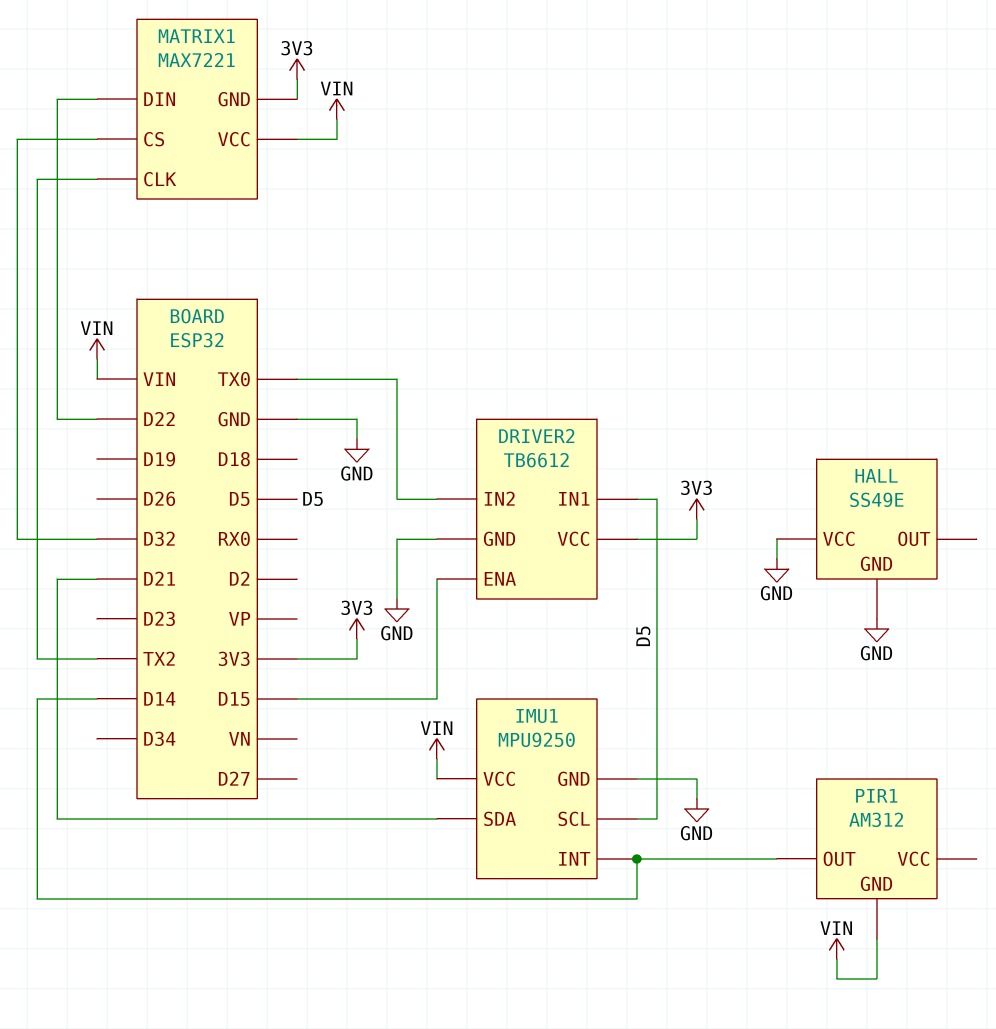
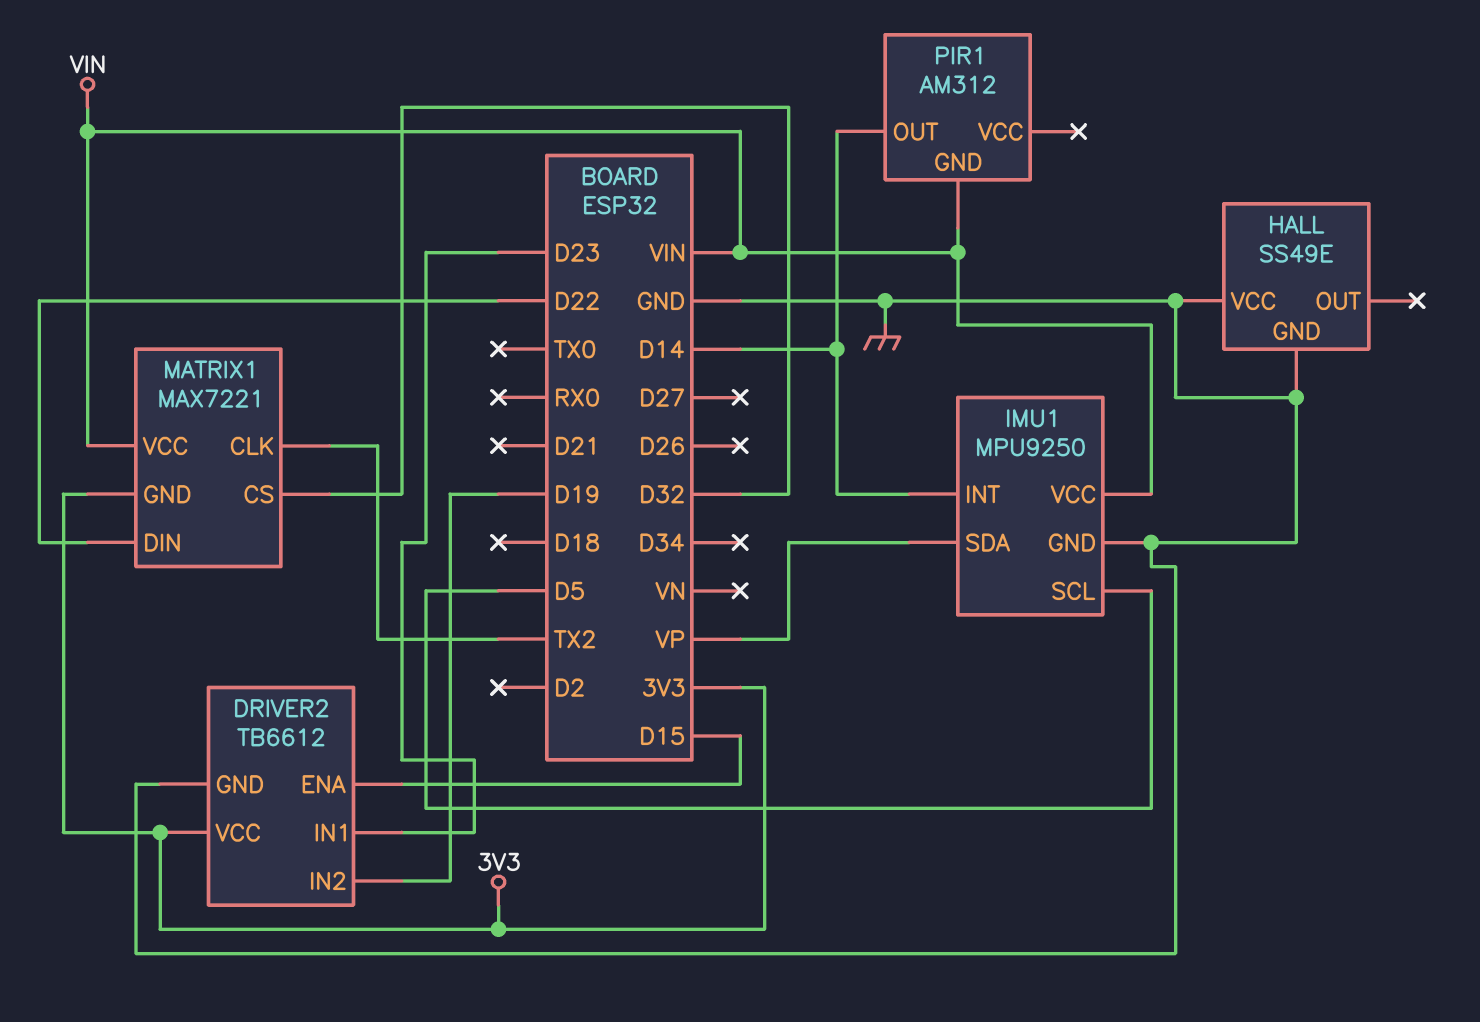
DRIVER2 pin IN1: D5 -> D23
DRIVER2 pin IN2: TX0 -> D19
IMU1 pin SDA: D21 -> VP

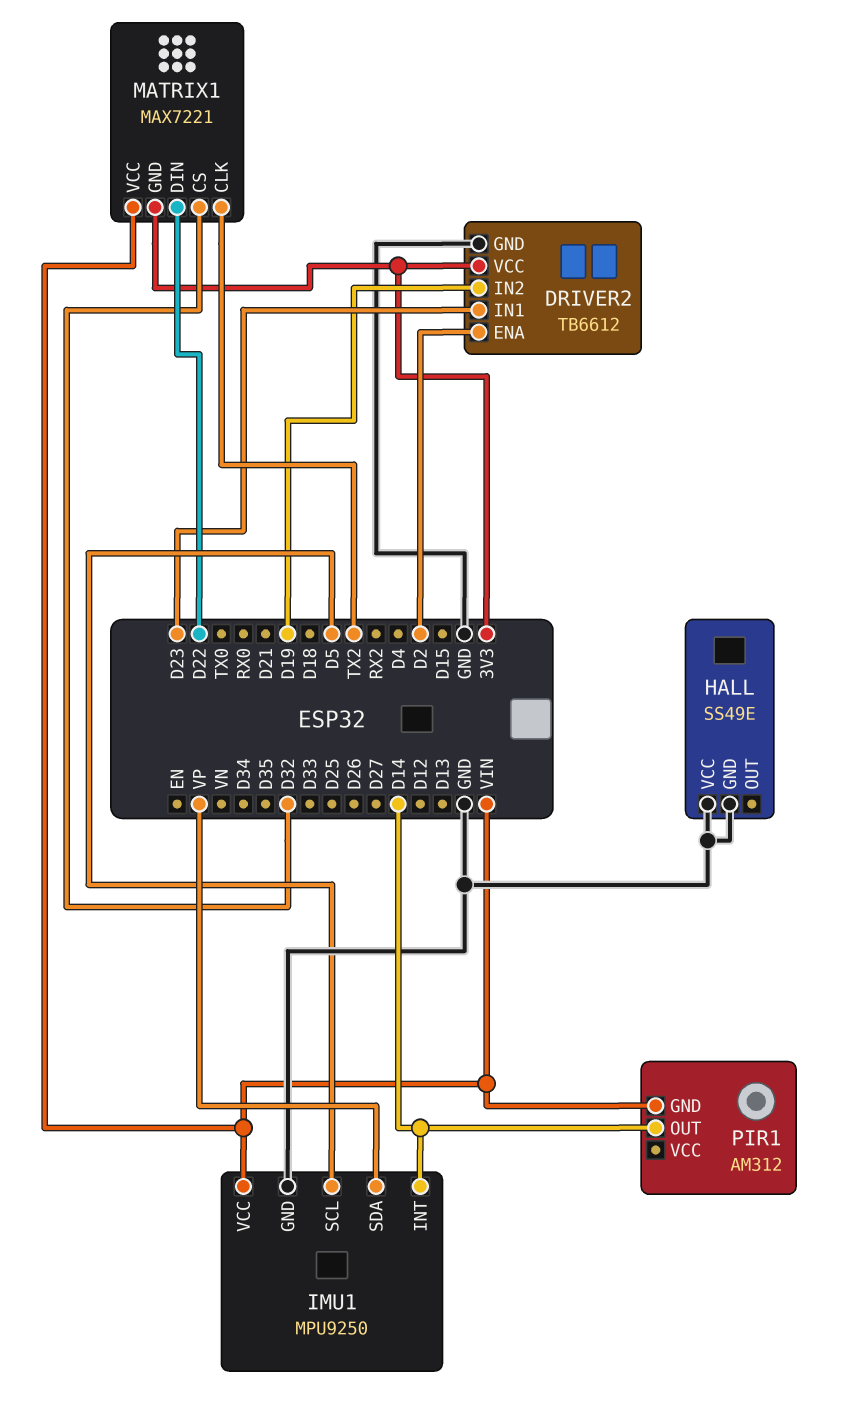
DRIVER2 pin ENA: D15 -> D2

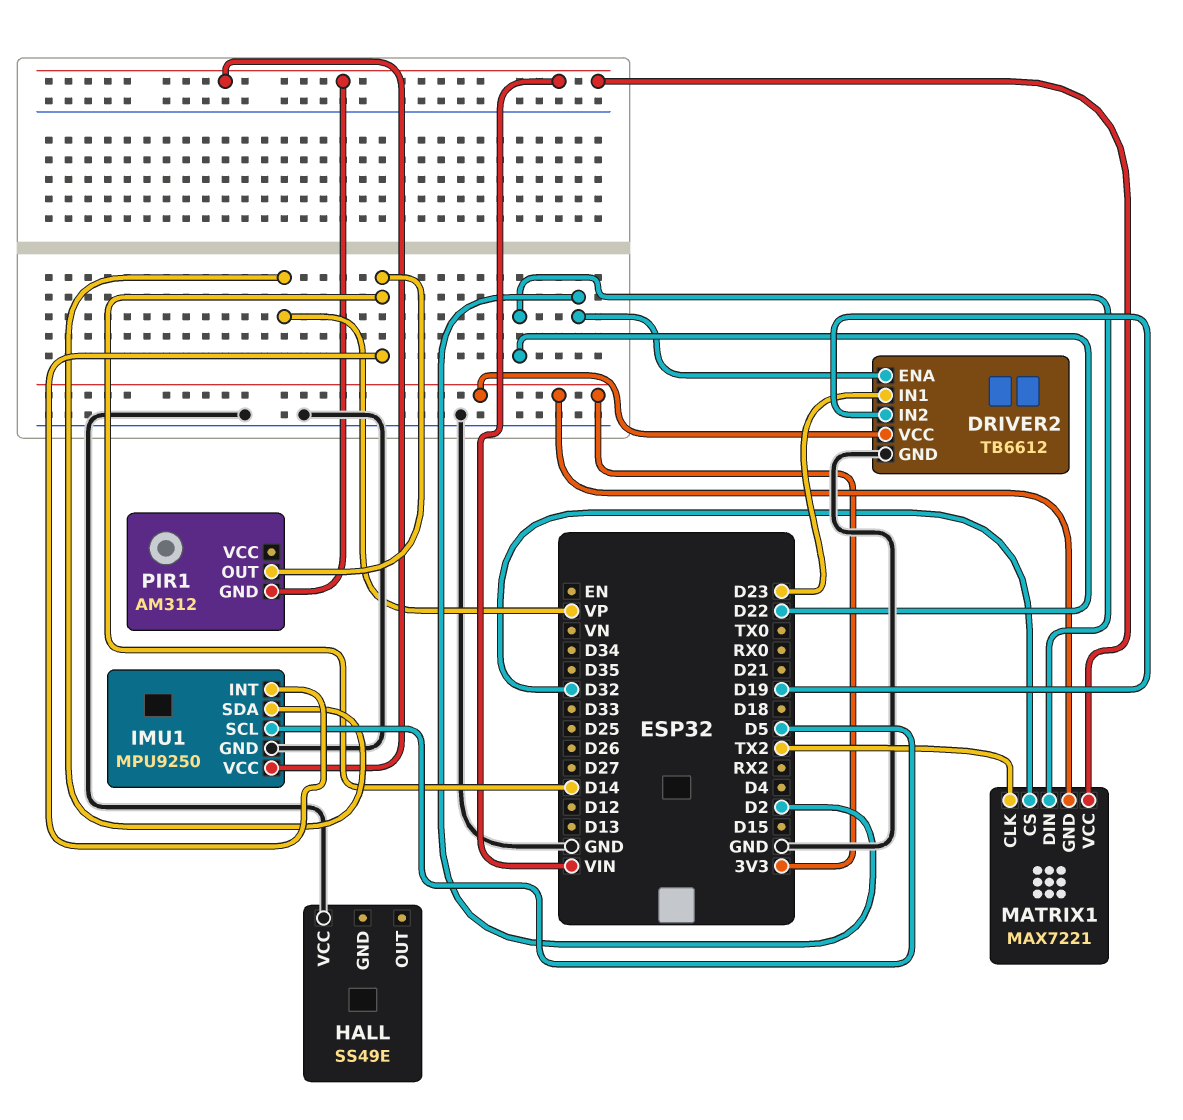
HALL pin GND: GND -> none

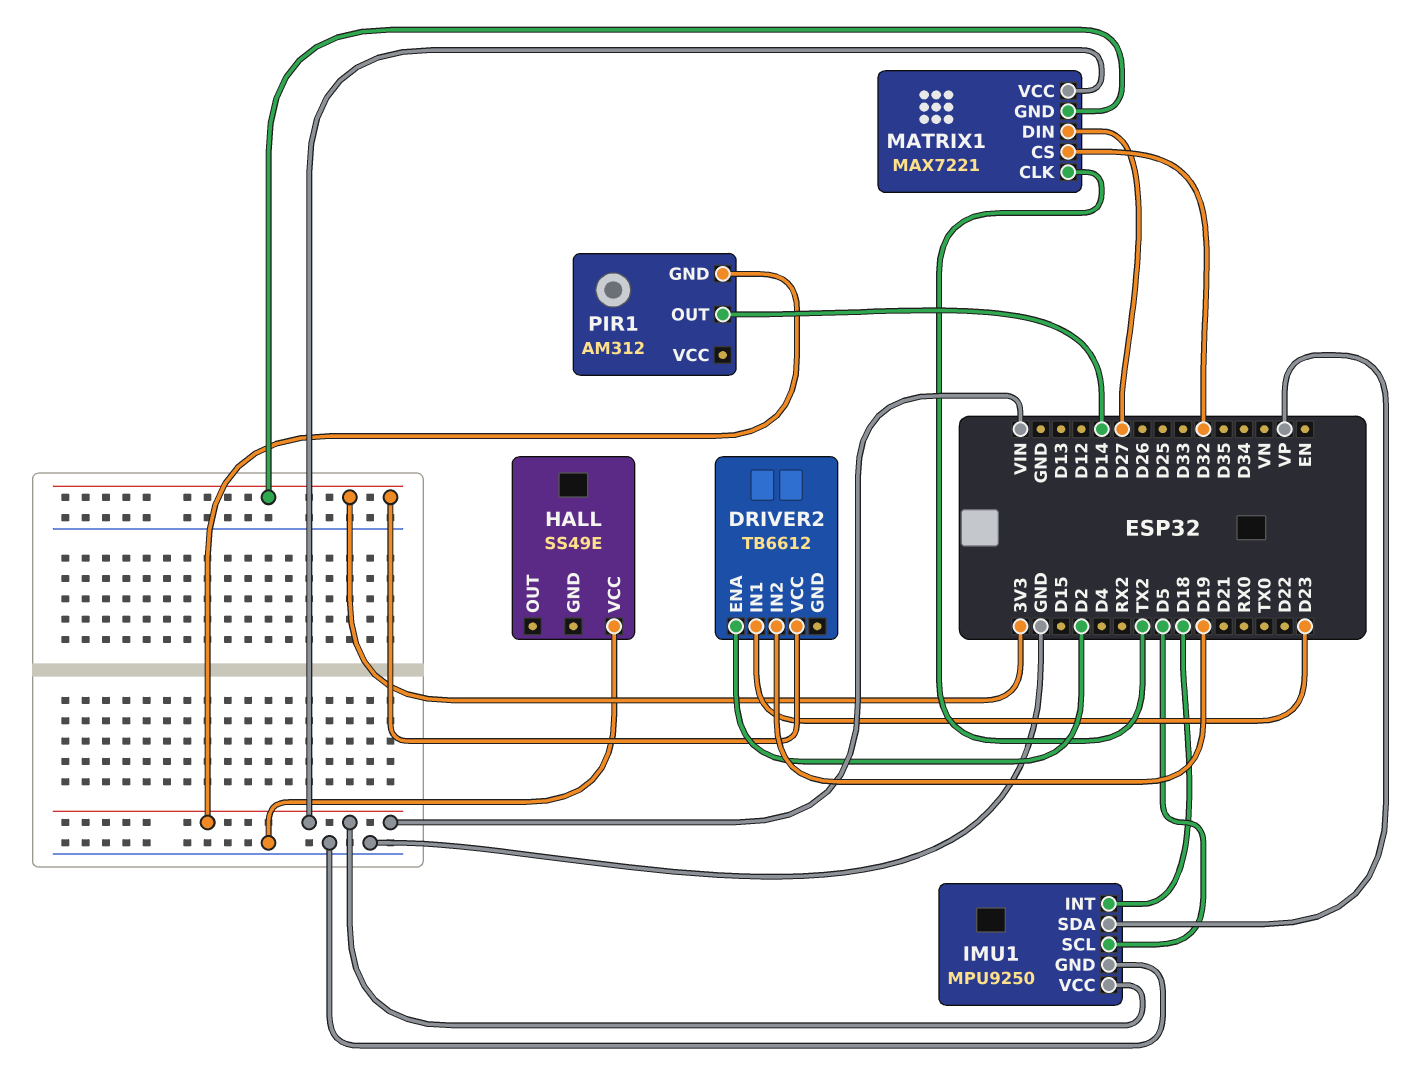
DRIVER2 pin GND: GND -> none
IMU1 pin INT: D14 -> D18
MATRIX1 pin DIN: D22 -> D27

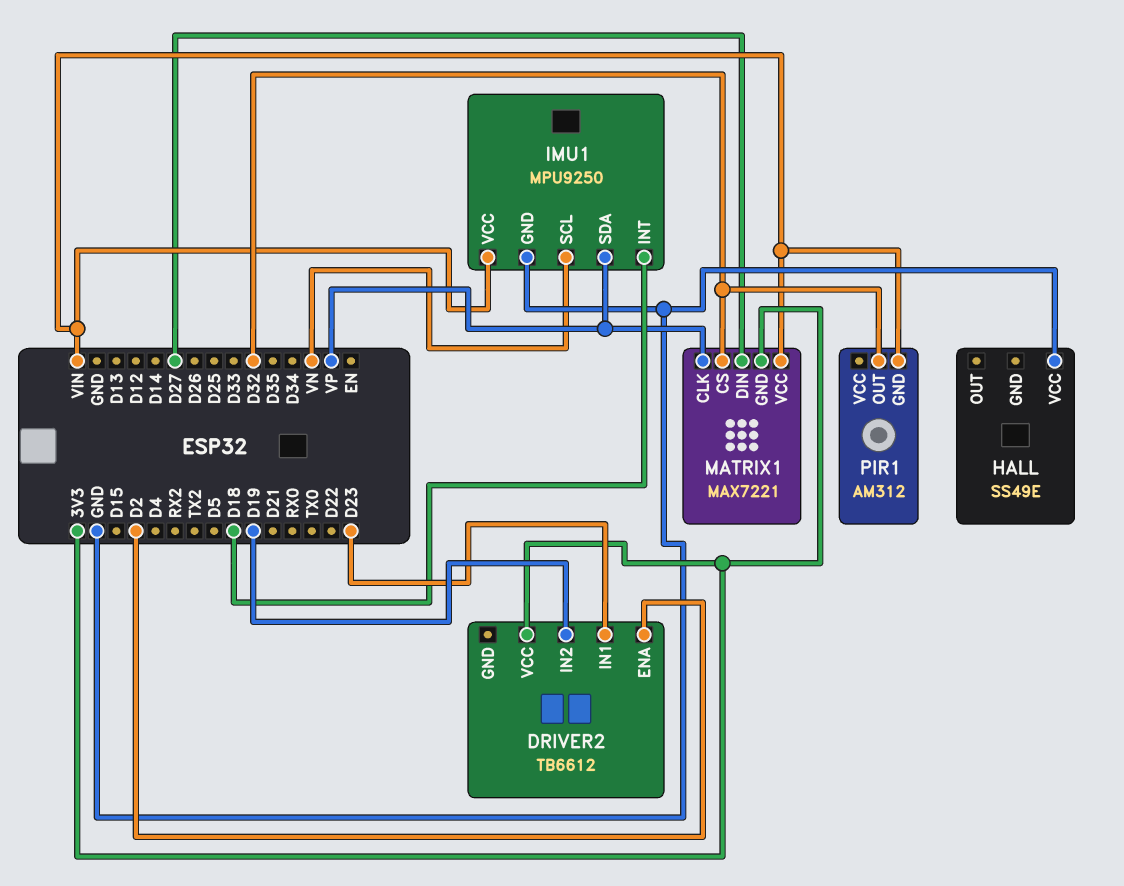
IMU1 pin SCL: D5 -> VN
MATRIX1 pin CLK: TX2 -> VP
PIR1 pin OUT: D14 -> D32

